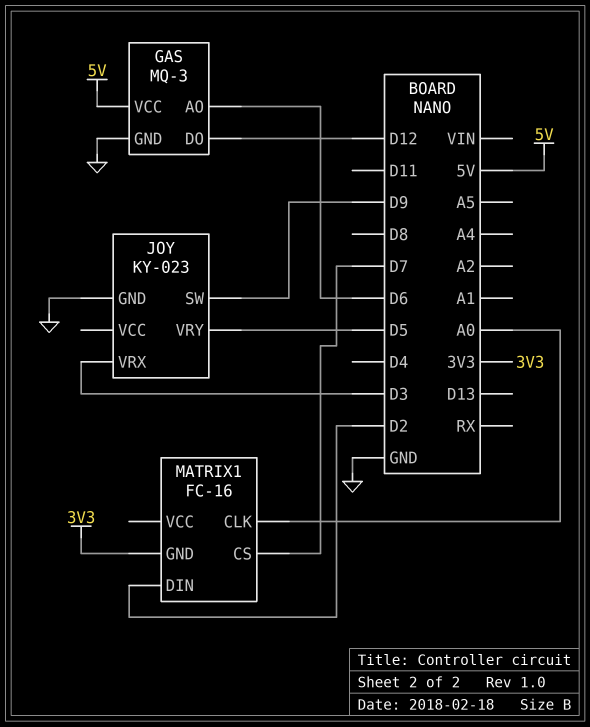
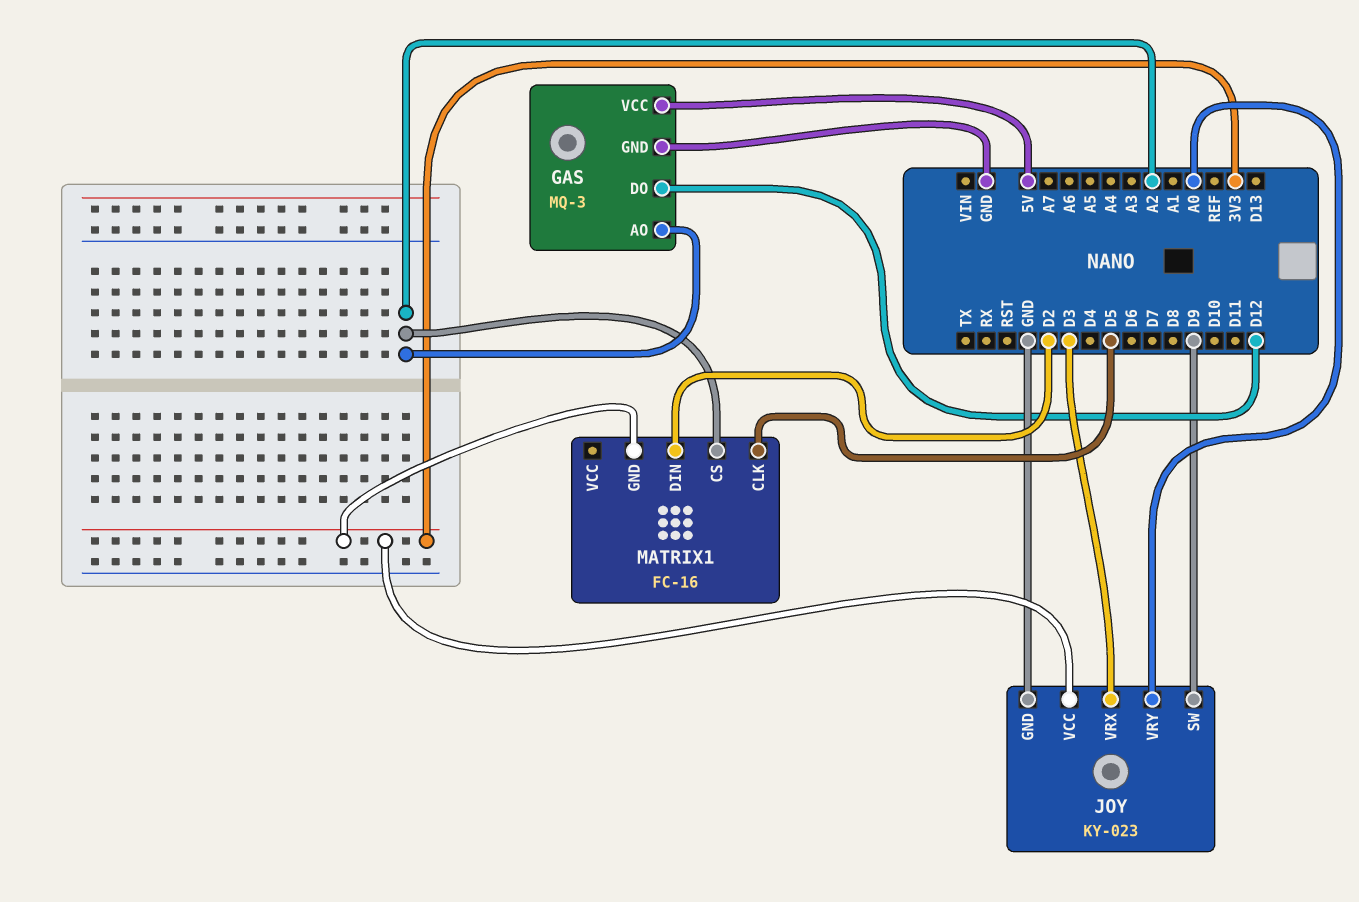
GAS pin AO: D6 -> A2
JOY pin VCC: none -> 3V3
JOY pin VRY: D5 -> A0
MATRIX1 pin CLK: A0 -> D5
MATRIX1 pin CS: D7 -> A2

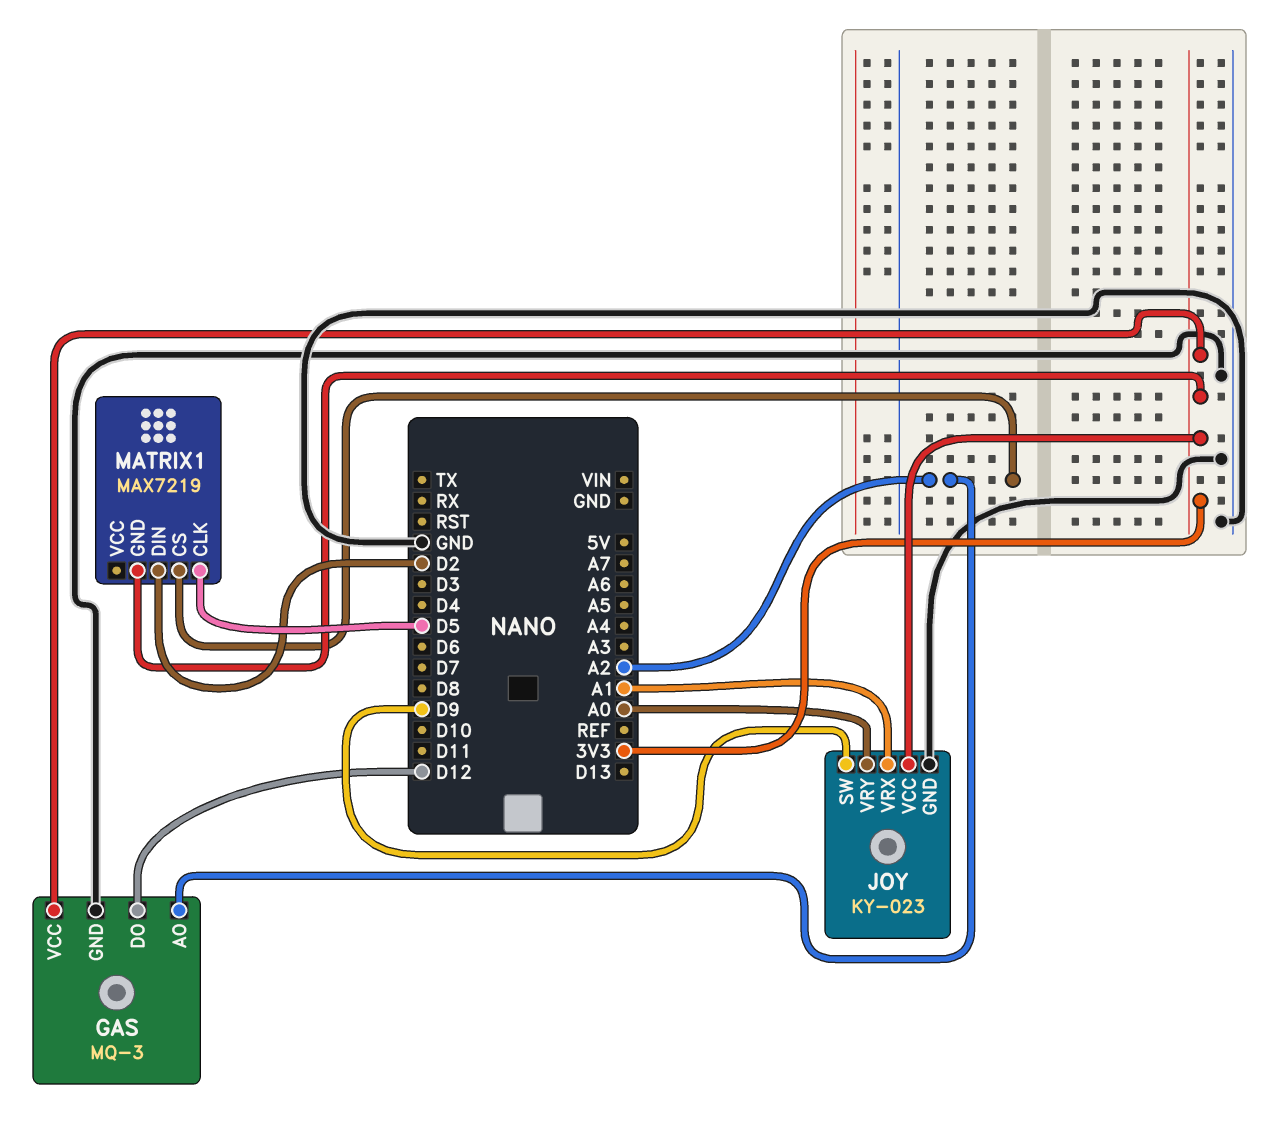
GAS pin VCC: 5V -> 3V3
JOY pin VRX: D3 -> A1
MATRIX1: FC-16 -> MAX7219

